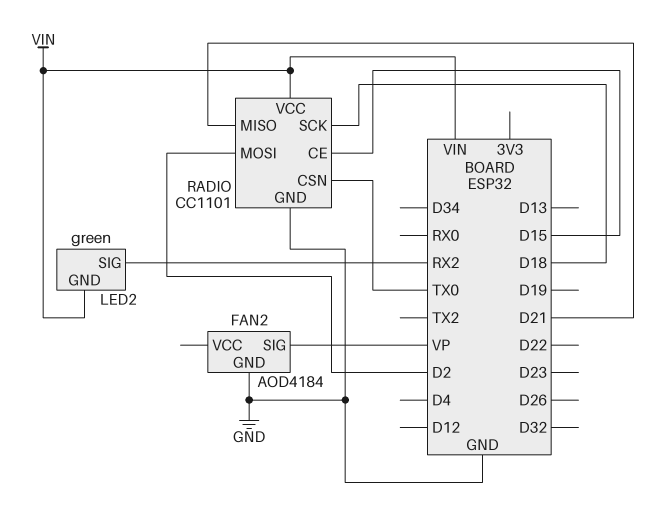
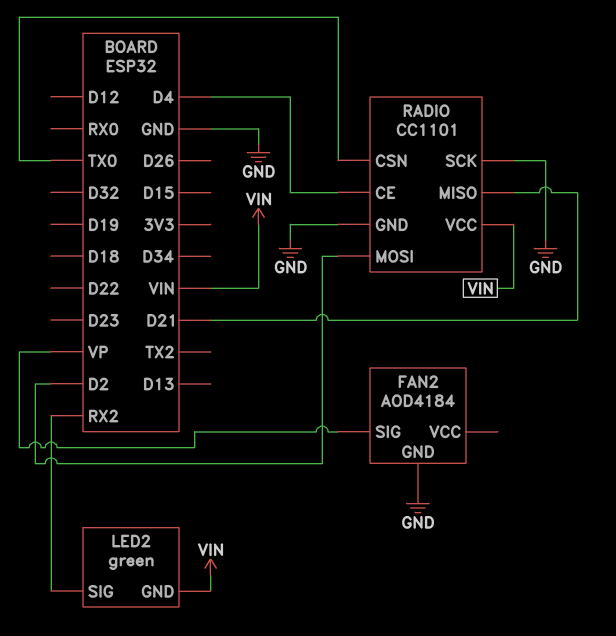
RADIO pin CE: D15 -> D4
RADIO pin SCK: D18 -> GND

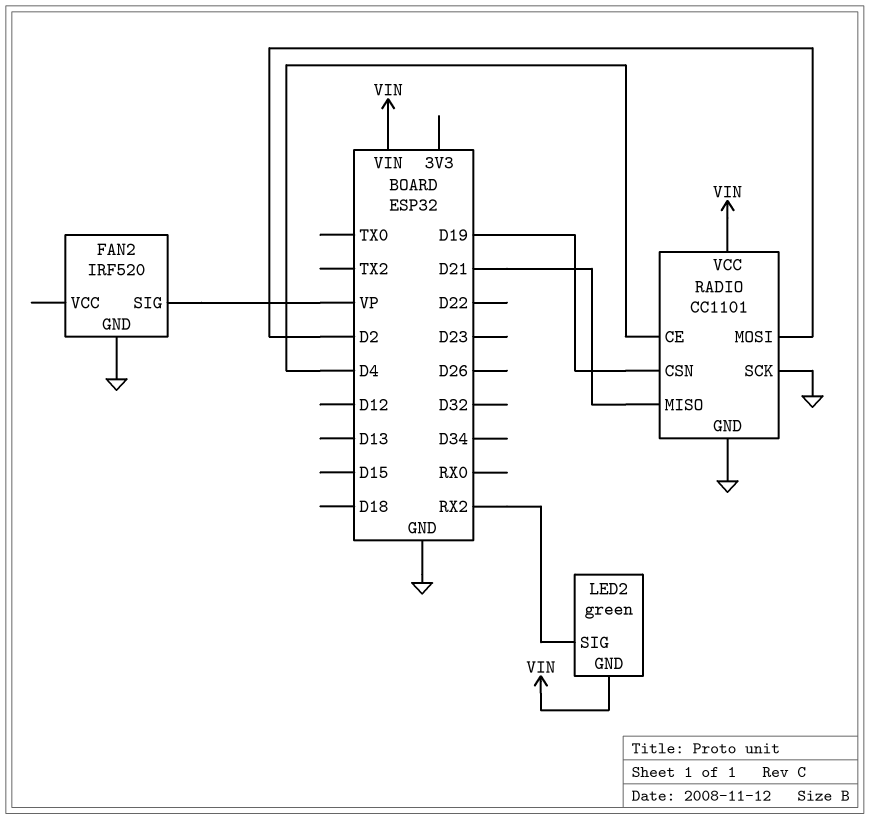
FAN2: AOD4184 -> IRF520
RADIO pin CSN: TX0 -> D19

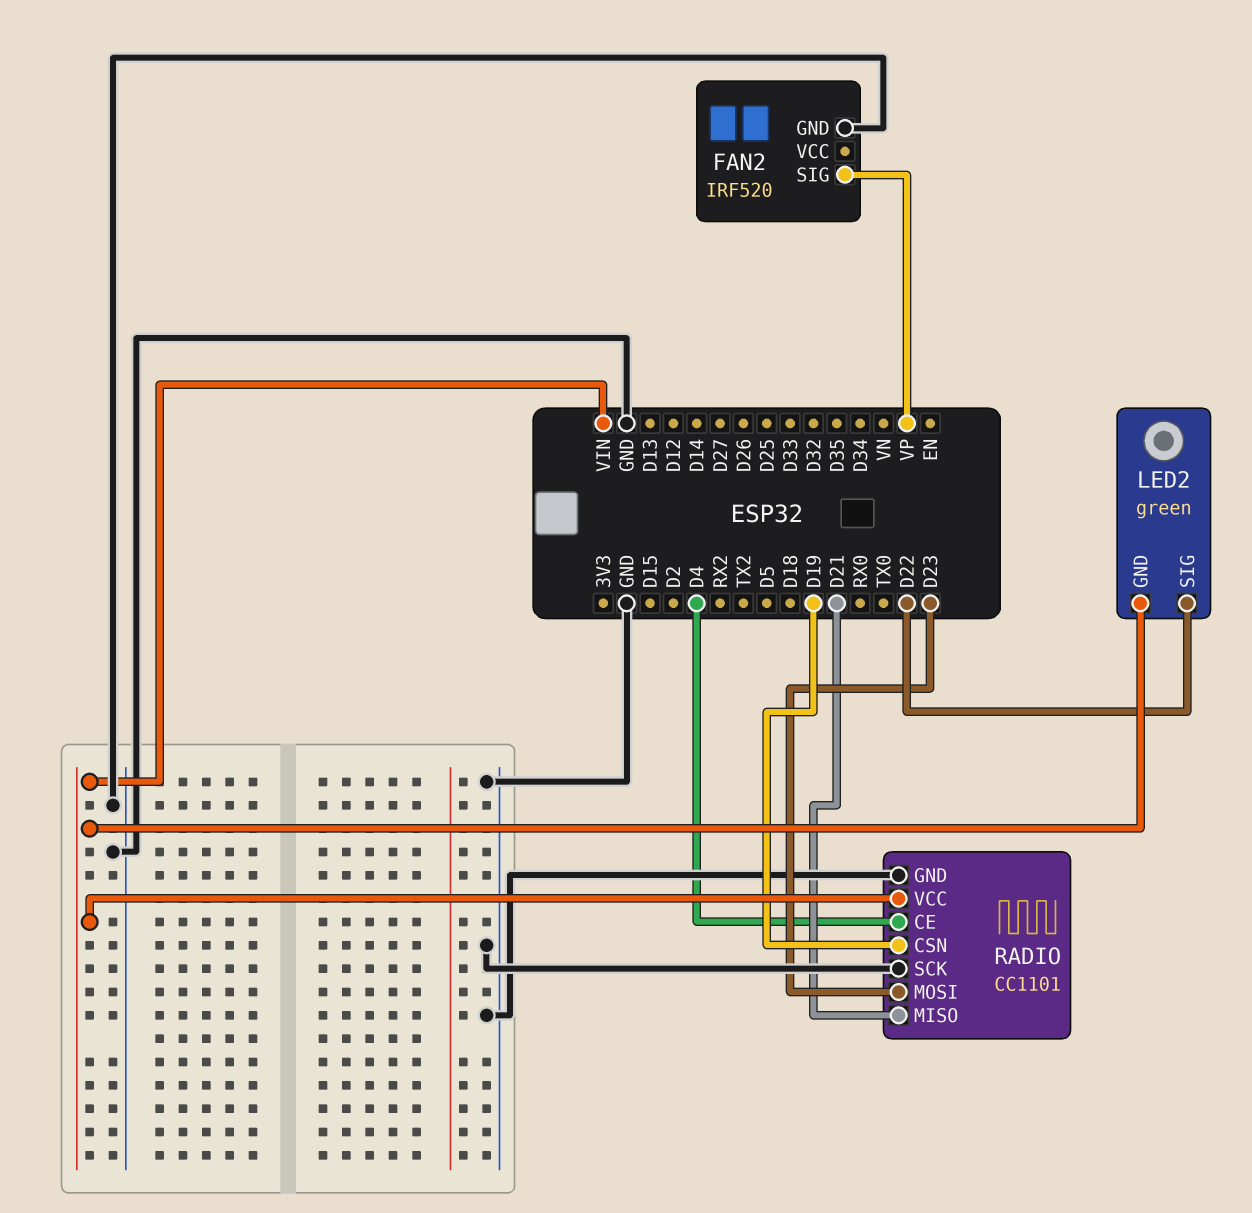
LED2 pin SIG: RX2 -> D22
RADIO pin MOSI: D2 -> D23

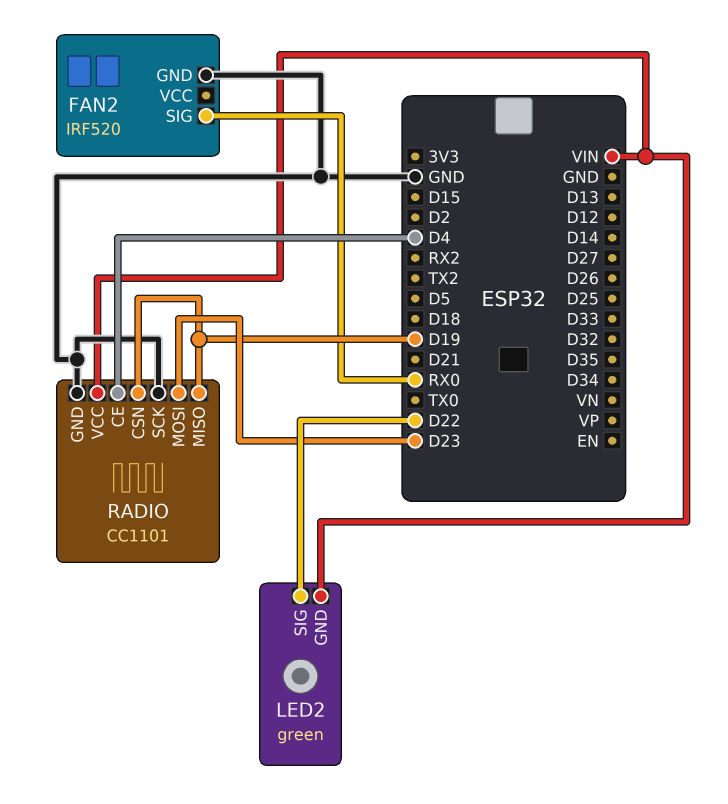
FAN2 pin SIG: VP -> RX0
RADIO pin MISO: D21 -> D19

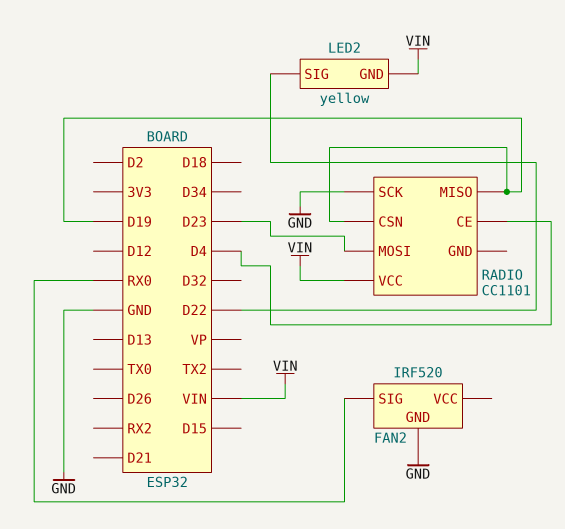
LED2: green -> yellow
RADIO pin GND: GND -> none

